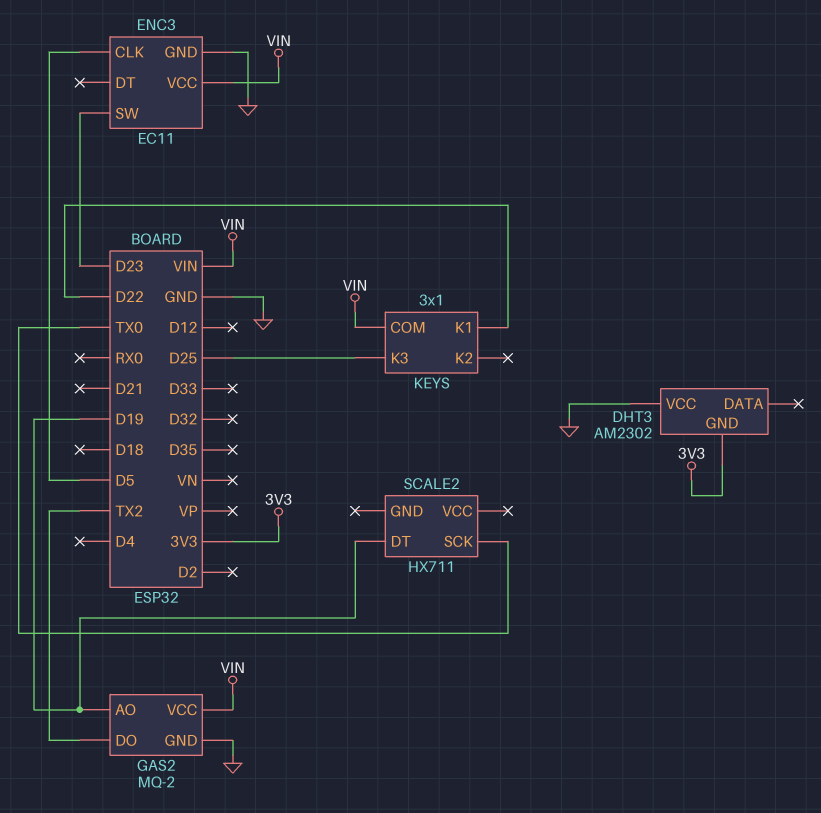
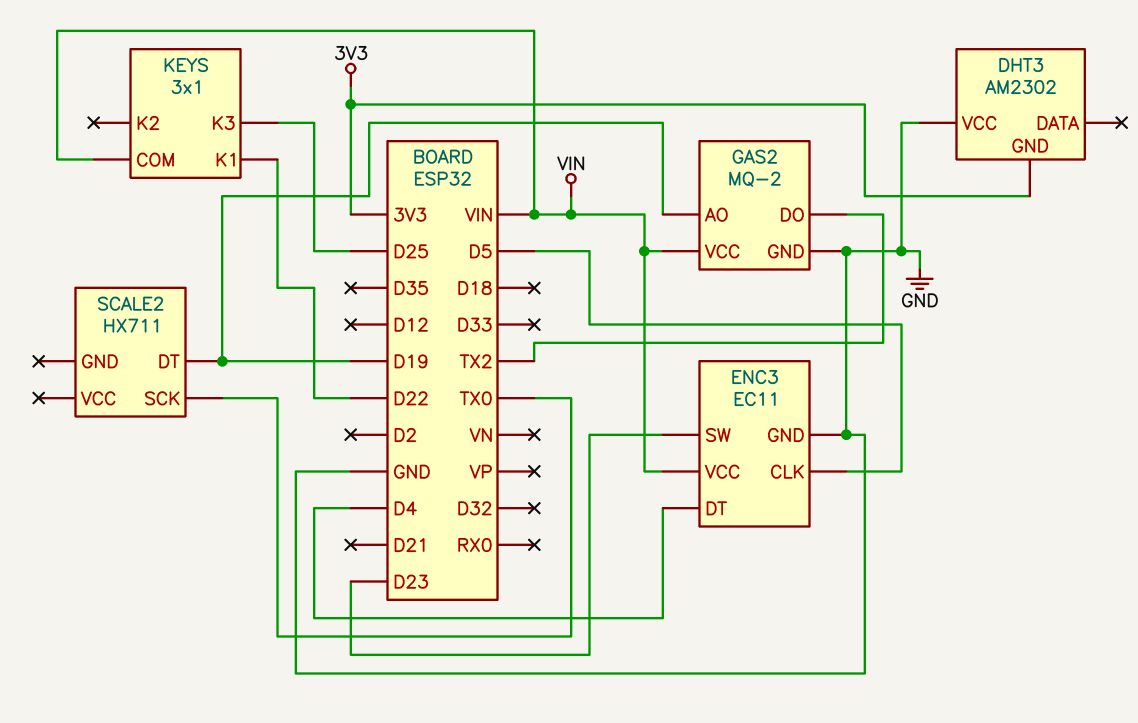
ENC3 pin DT: none -> D4

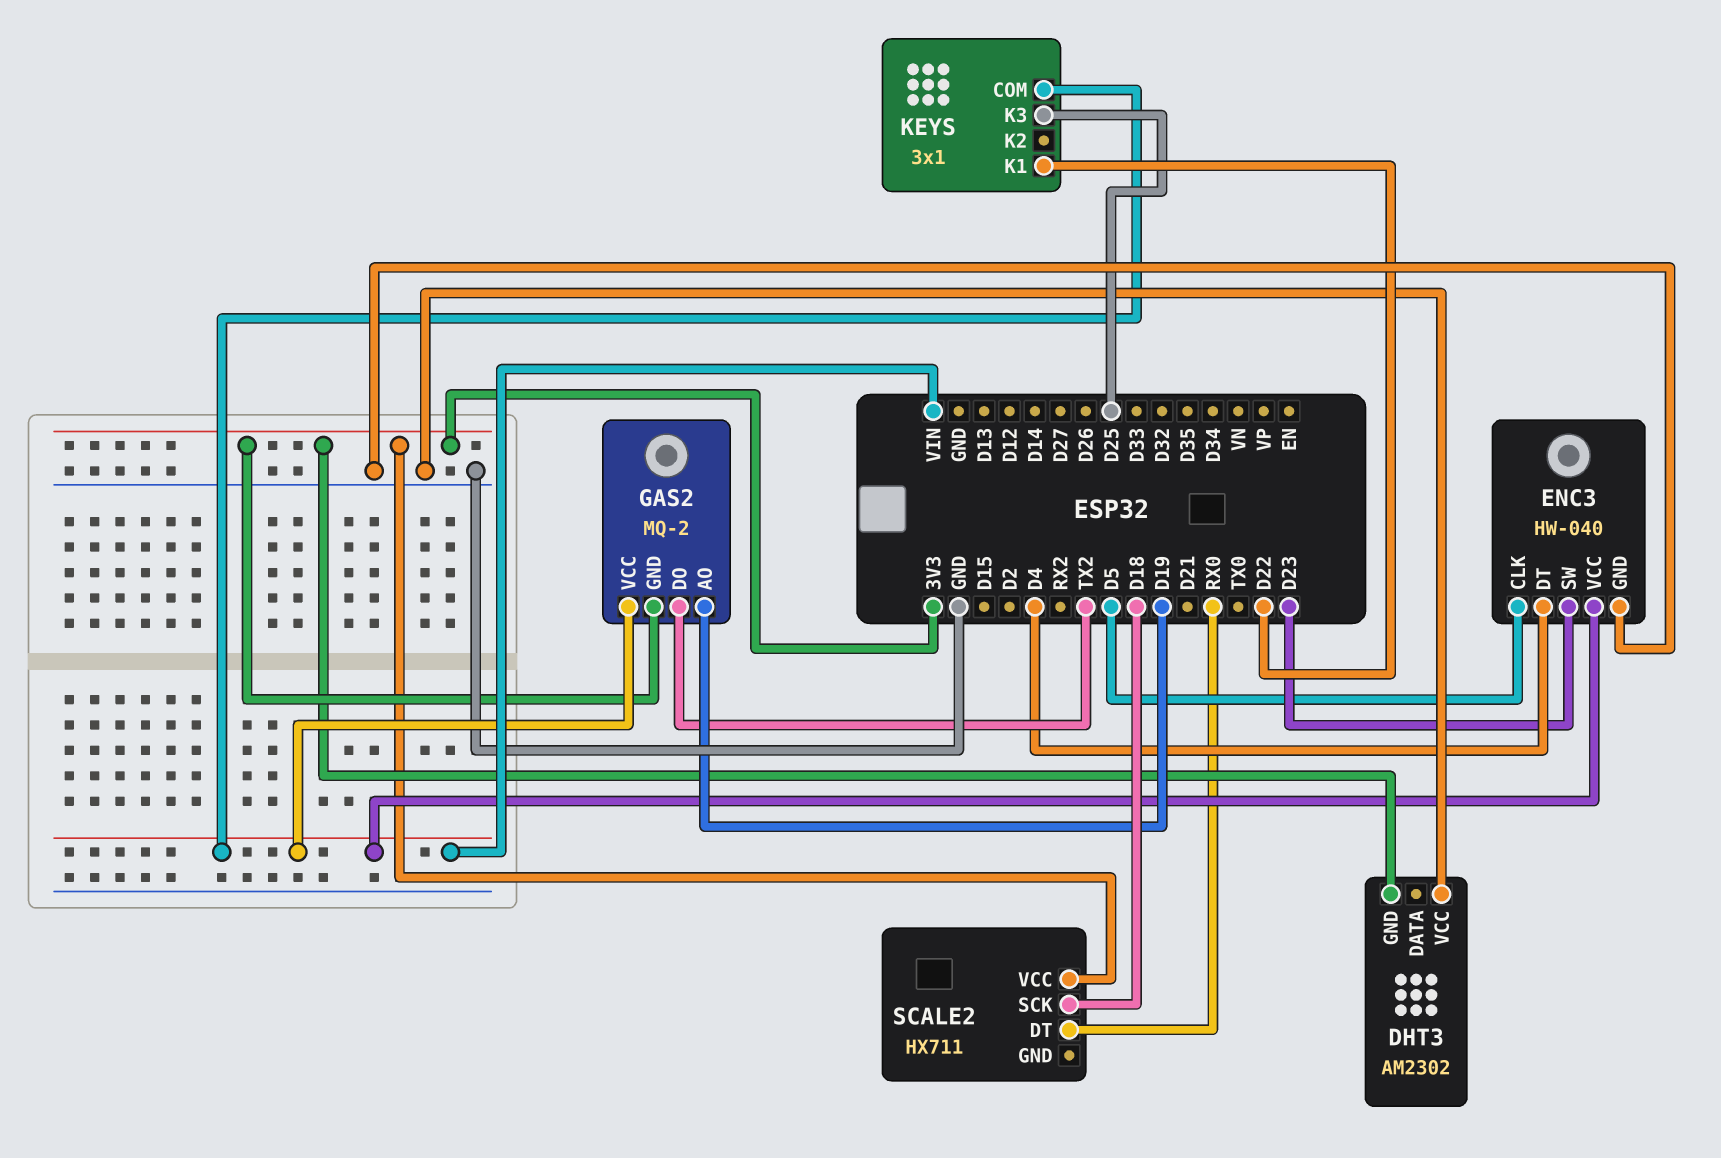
ENC3: EC11 -> HW-040
GAS2 pin GND: GND -> 3V3
SCALE2 pin DT: D19 -> RX0
SCALE2 pin SCK: TX0 -> D18
SCALE2 pin VCC: none -> 3V3

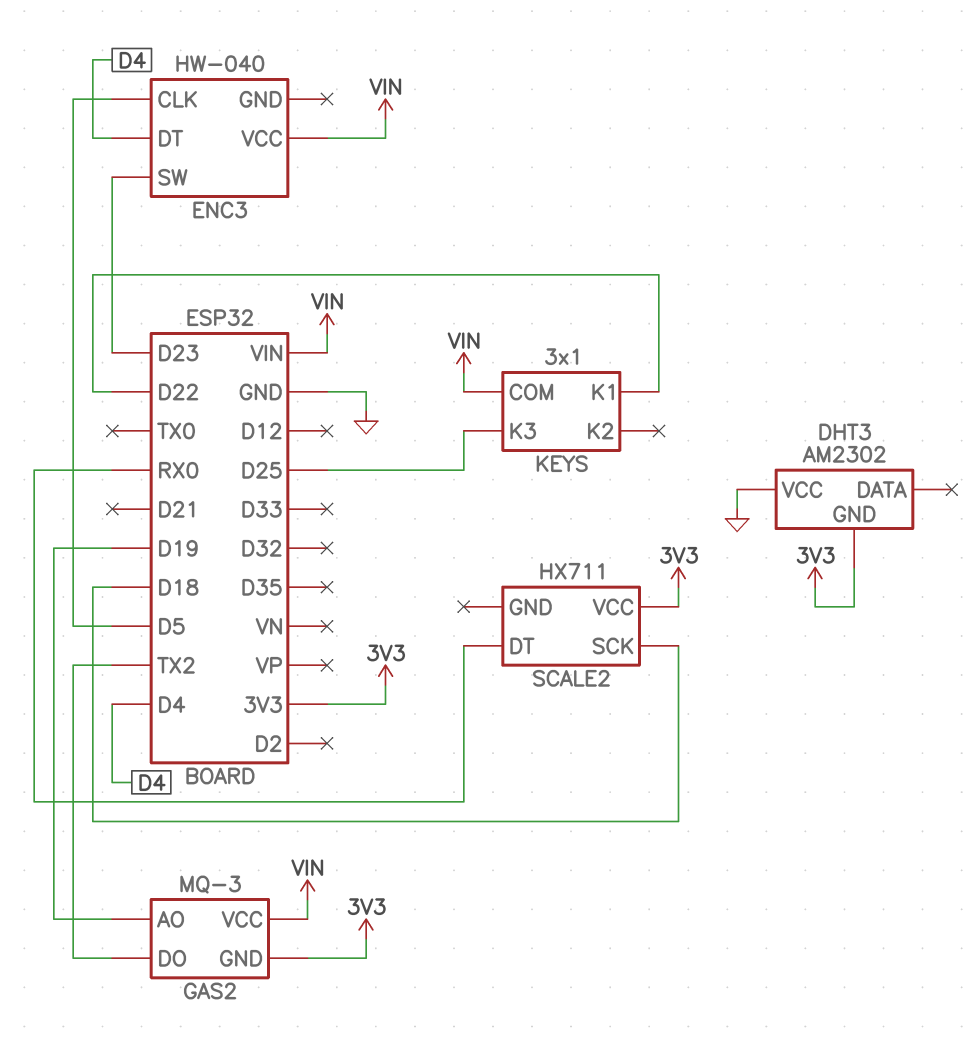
ENC3 pin GND: GND -> none
GAS2: MQ-2 -> MQ-3

